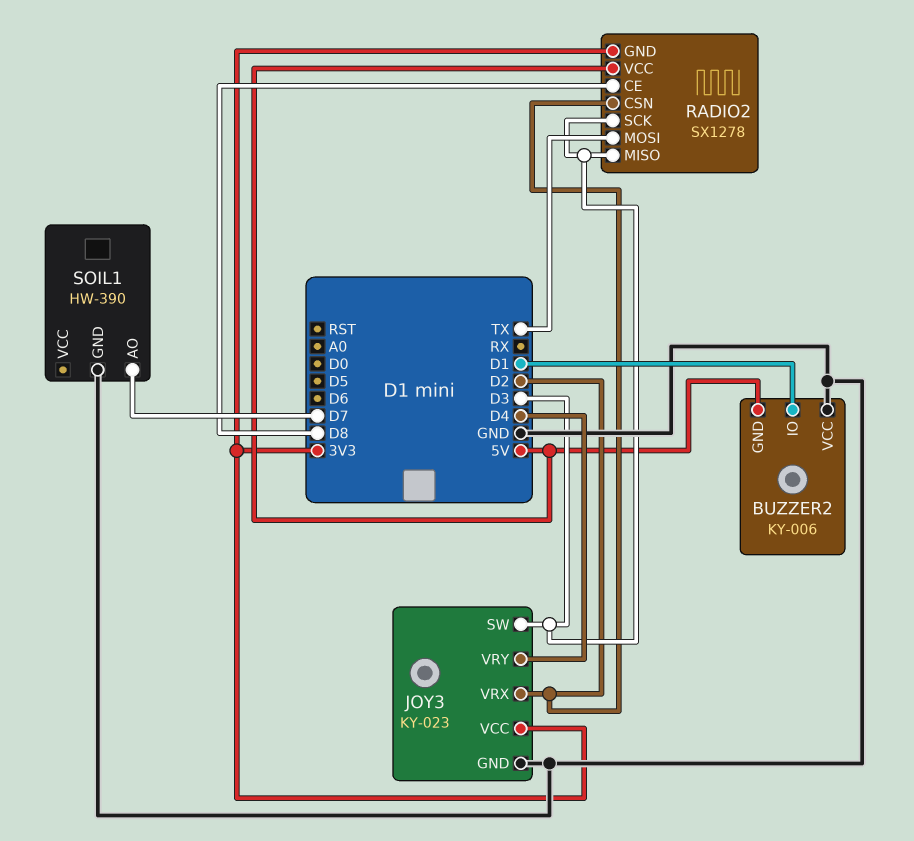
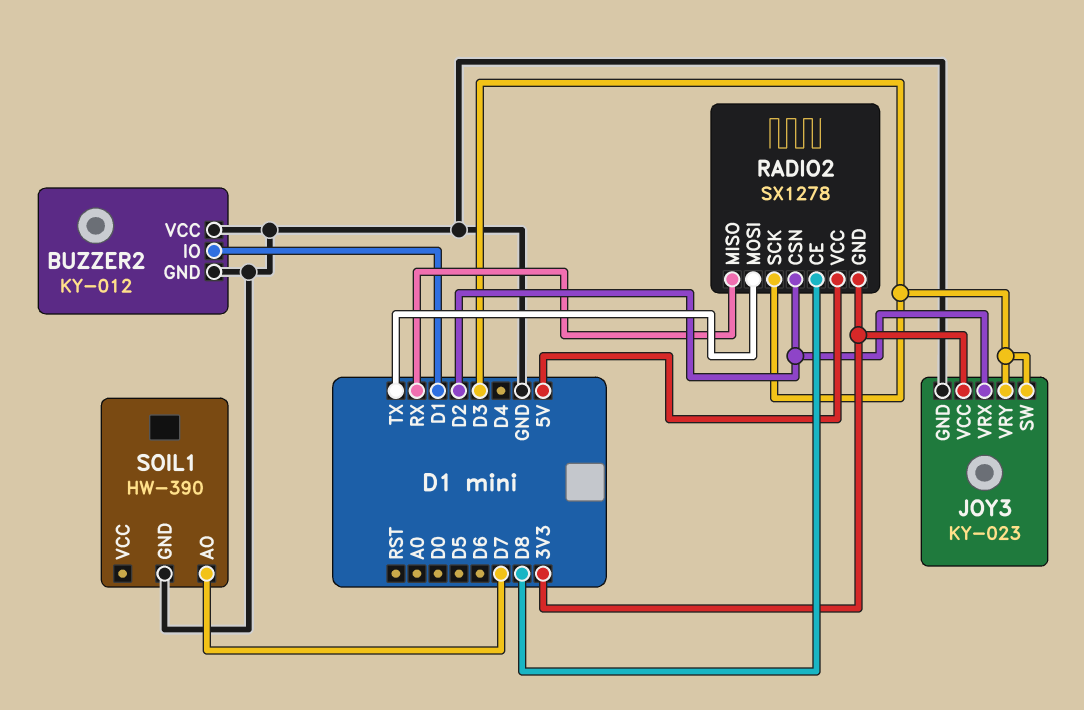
BUZZER2: KY-006 -> KY-012
BUZZER2 pin GND: 5V -> GND
JOY3 pin VRY: D4 -> D3
RADIO2 pin MISO: D3 -> RX

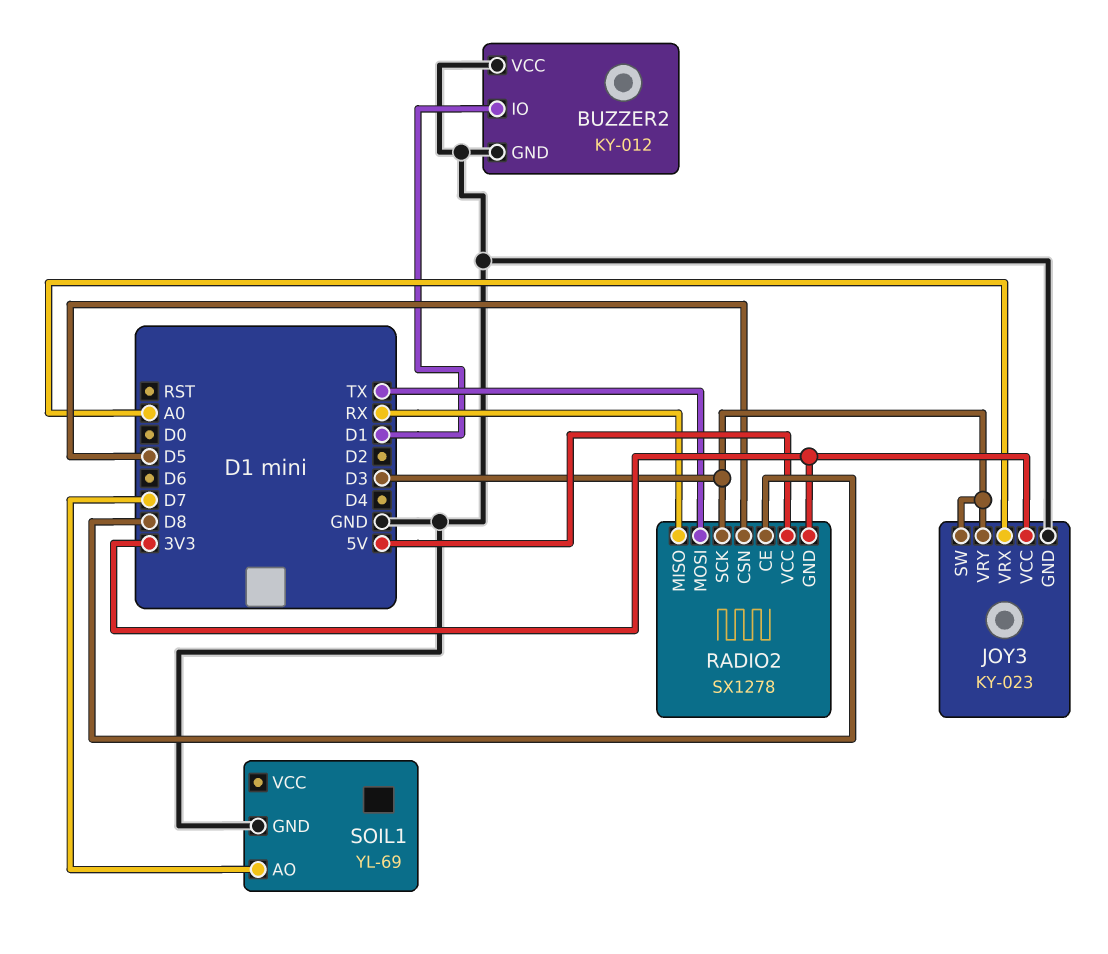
JOY3 pin VRX: D2 -> A0
RADIO2 pin CSN: D2 -> D5
SOIL1: HW-390 -> YL-69

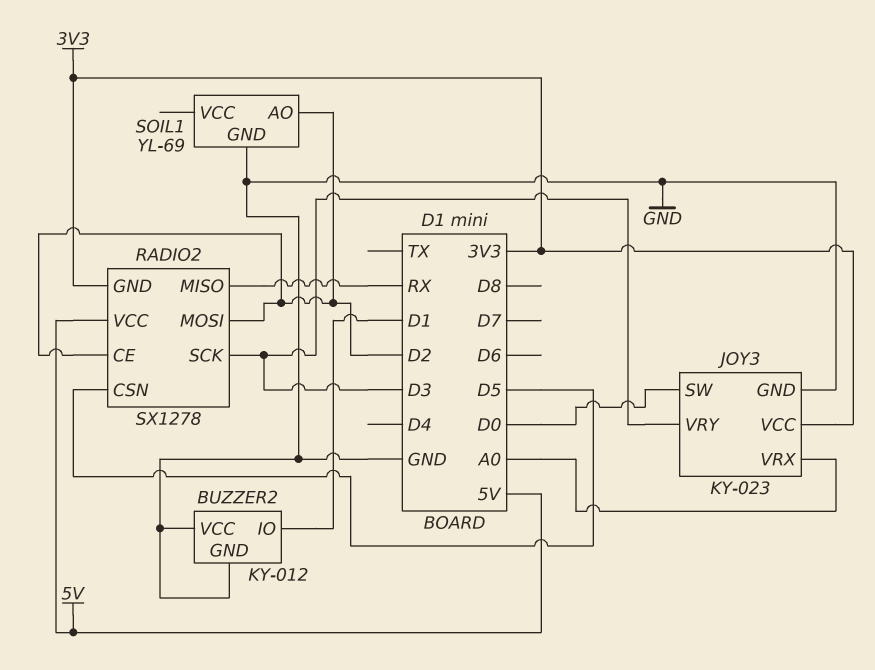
JOY3 pin SW: D3 -> D0
RADIO2 pin CE: D8 -> D2
RADIO2 pin MOSI: TX -> D2
SOIL1 pin AO: D7 -> D2

